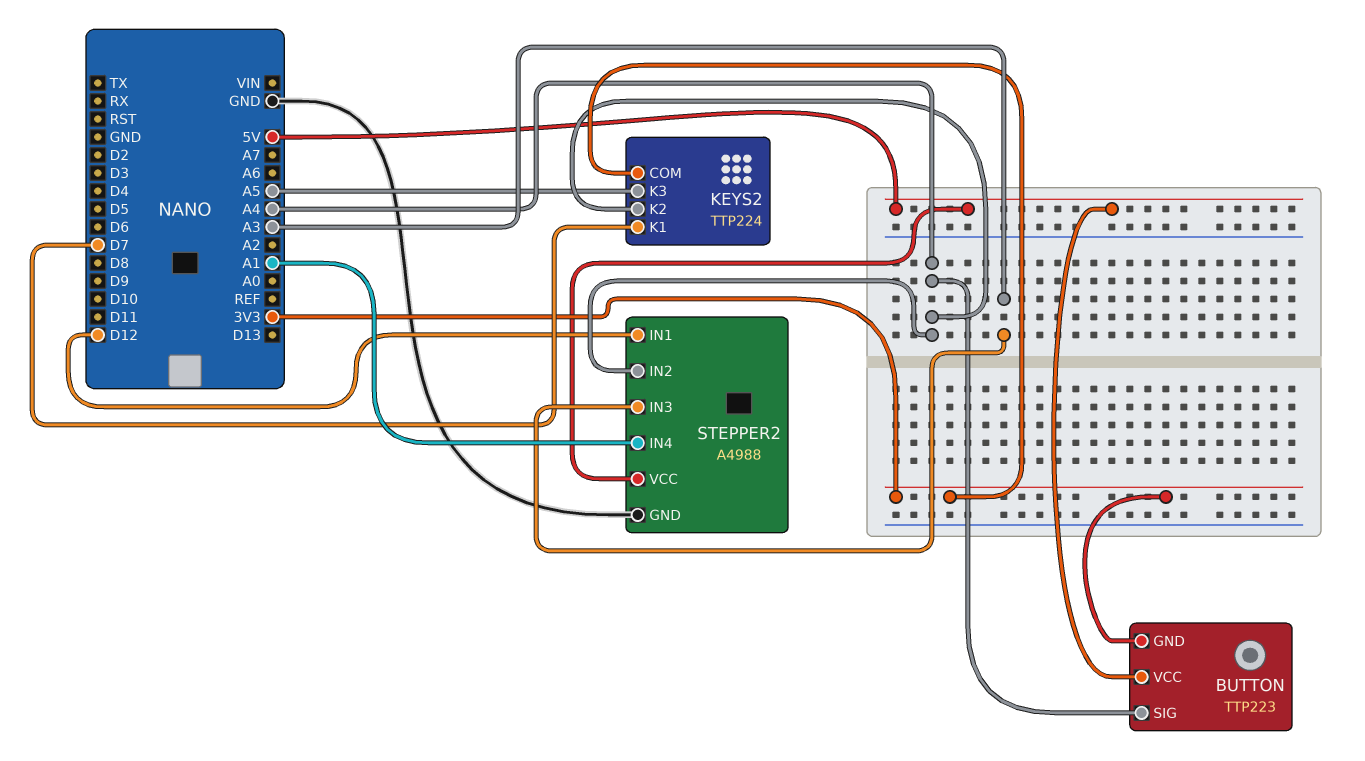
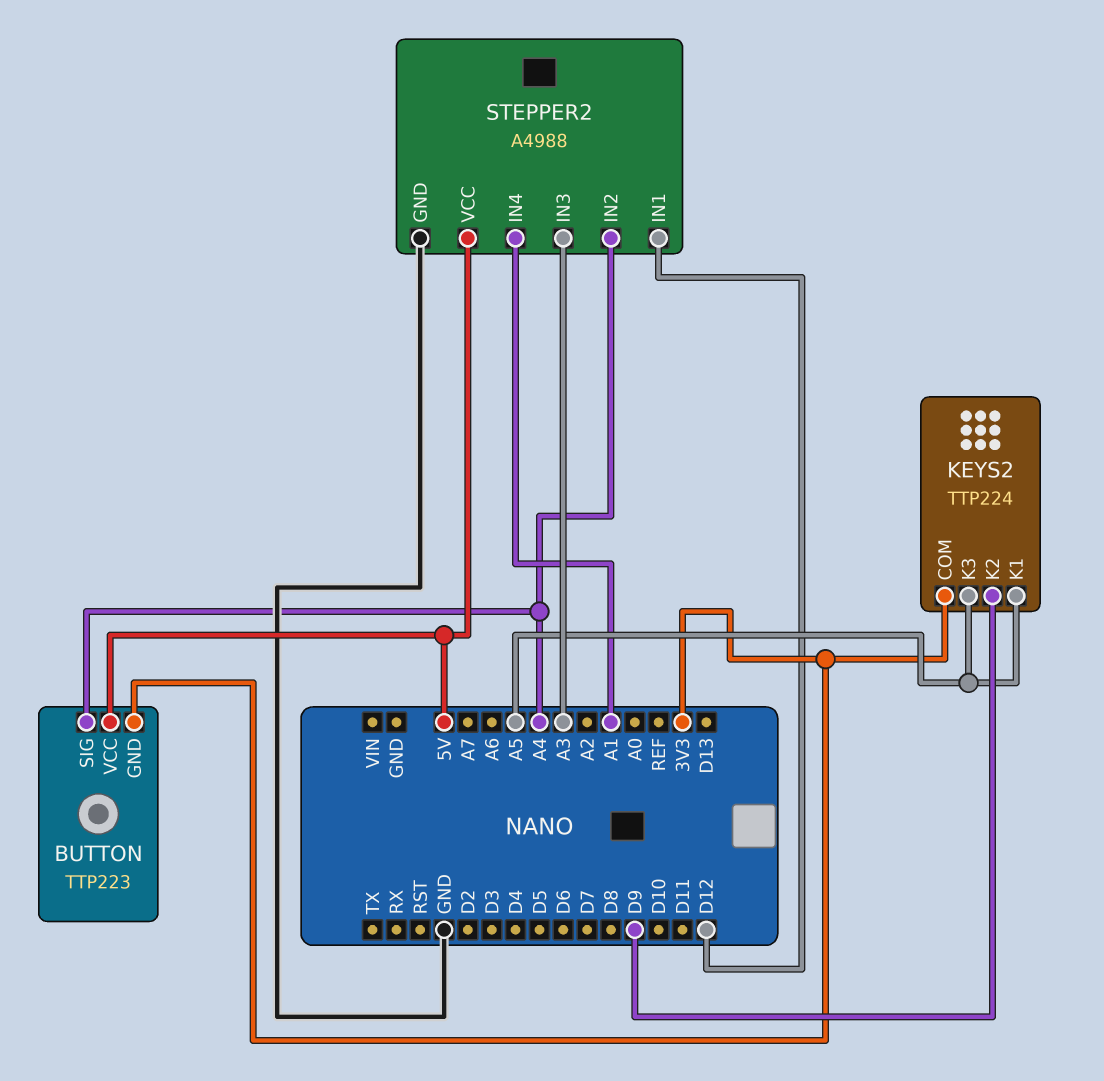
KEYS2 pin K1: D7 -> A5
KEYS2 pin K2: A4 -> D9

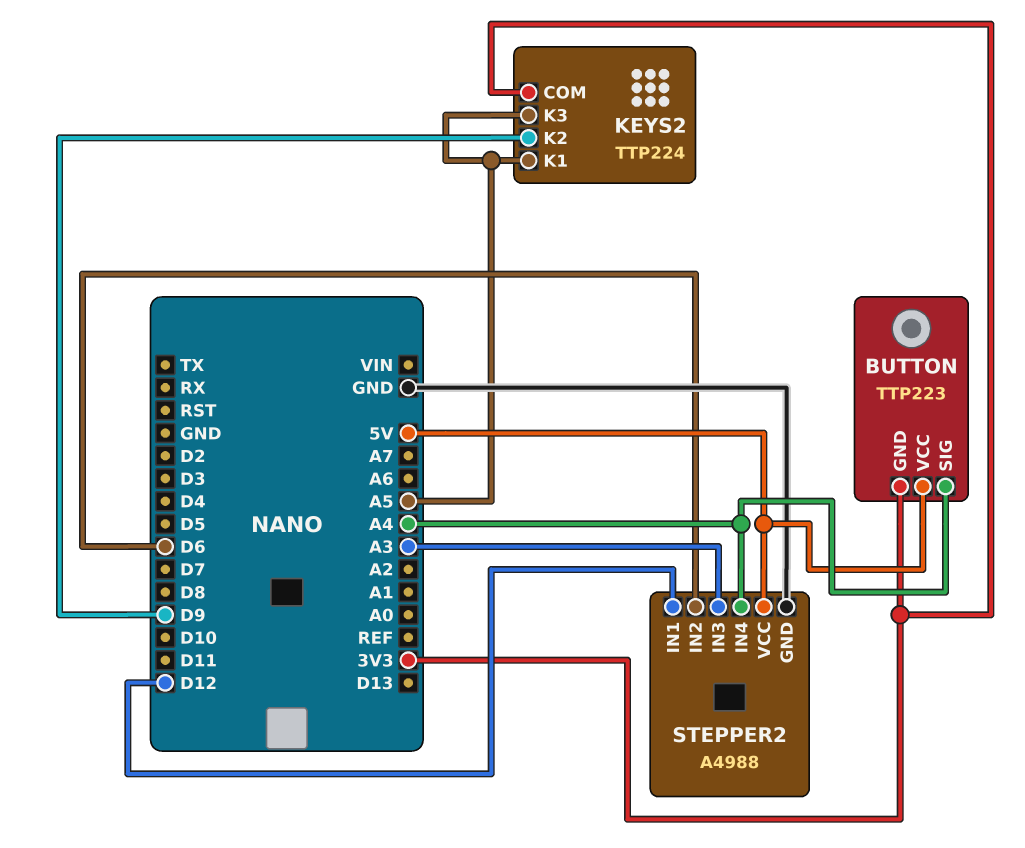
STEPPER2 pin IN2: A4 -> D6
STEPPER2 pin IN4: A1 -> A4

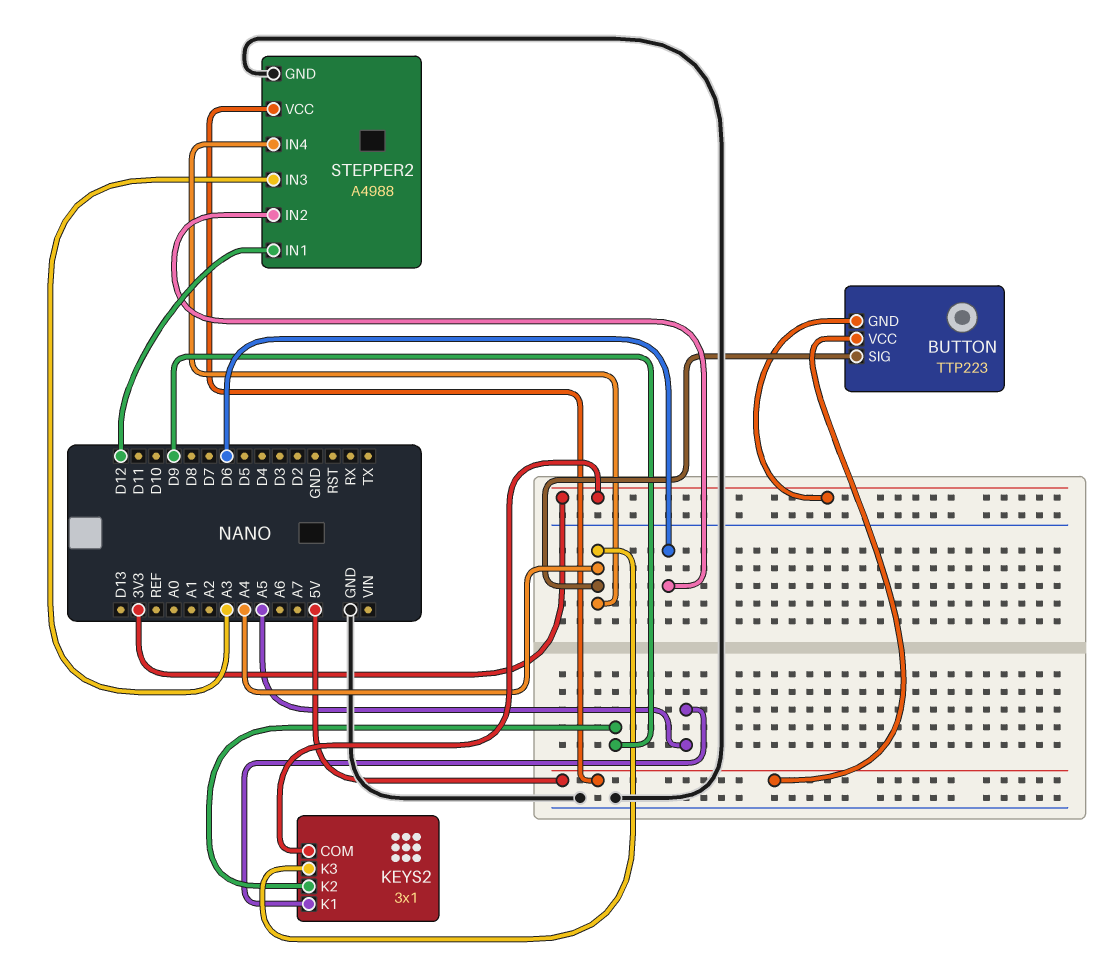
KEYS2: TTP224 -> 3x1
KEYS2 pin K3: A5 -> A4

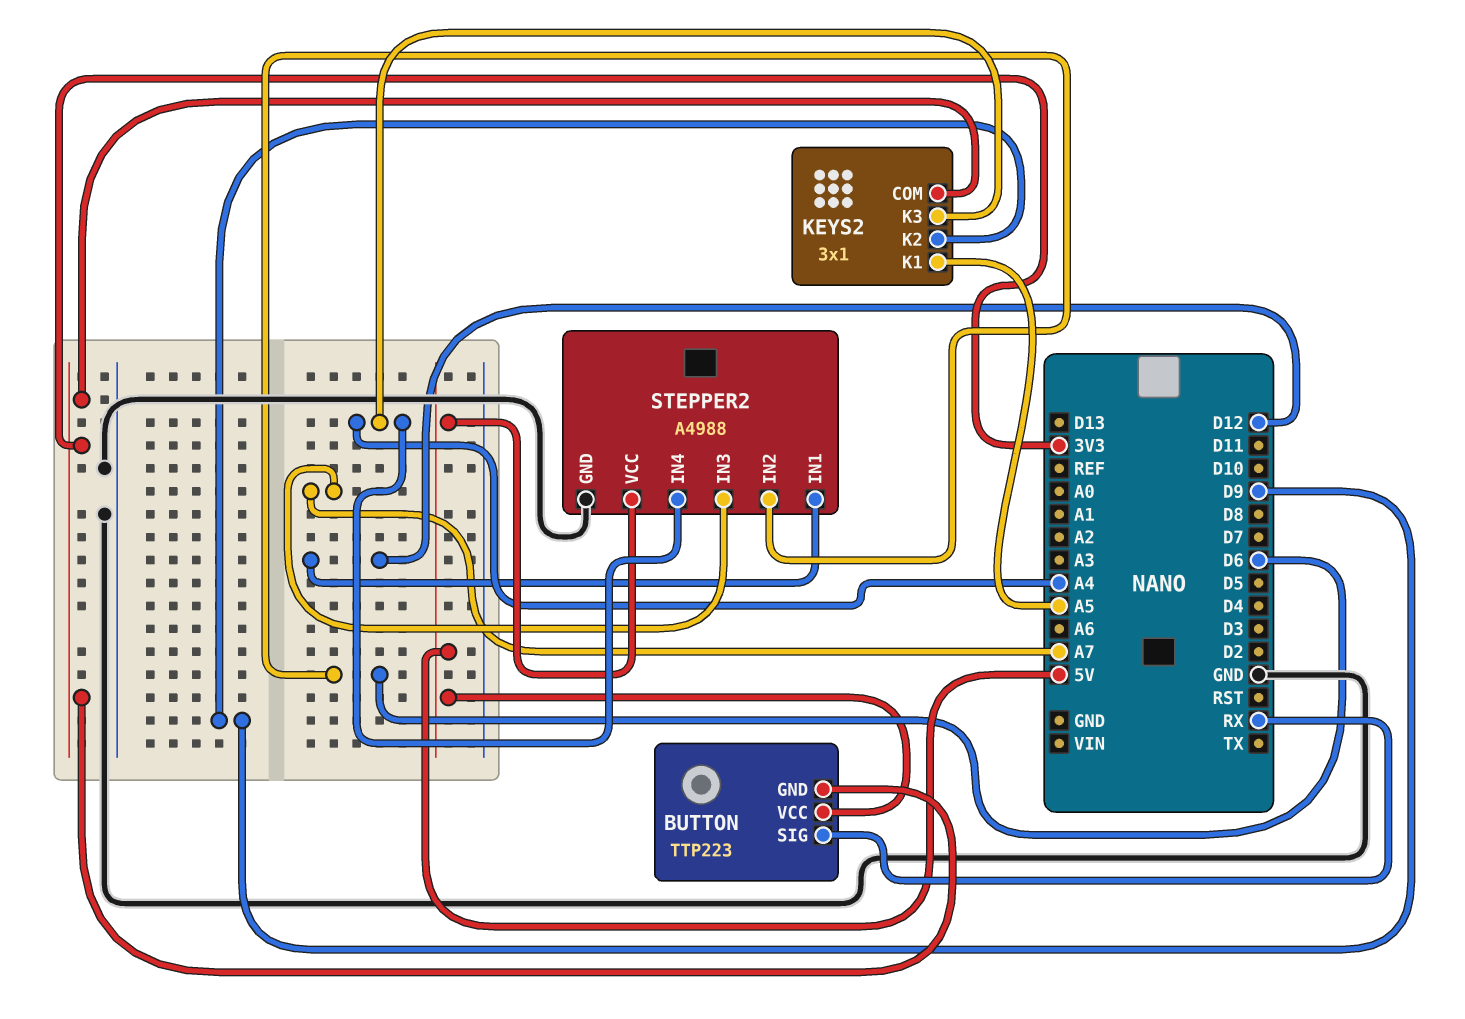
BUTTON pin SIG: A4 -> RX
STEPPER2 pin IN3: A3 -> A7

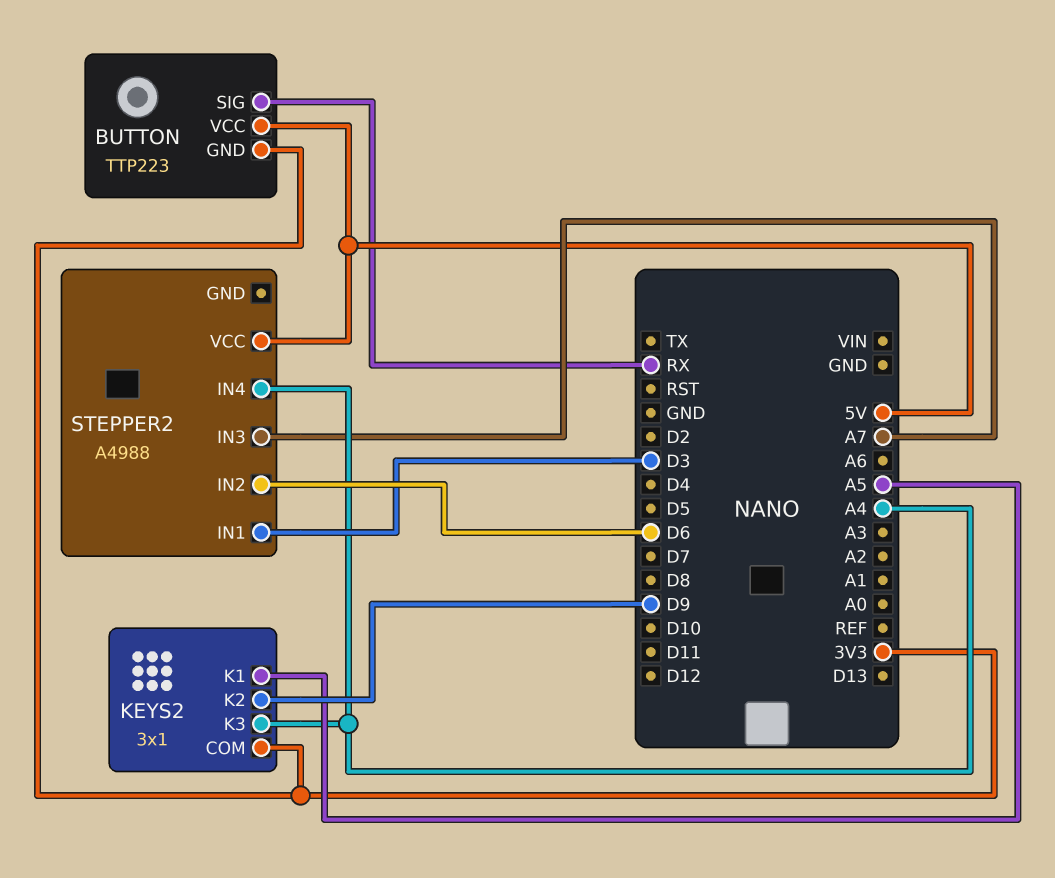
STEPPER2 pin GND: GND -> none
STEPPER2 pin IN1: D12 -> D3

